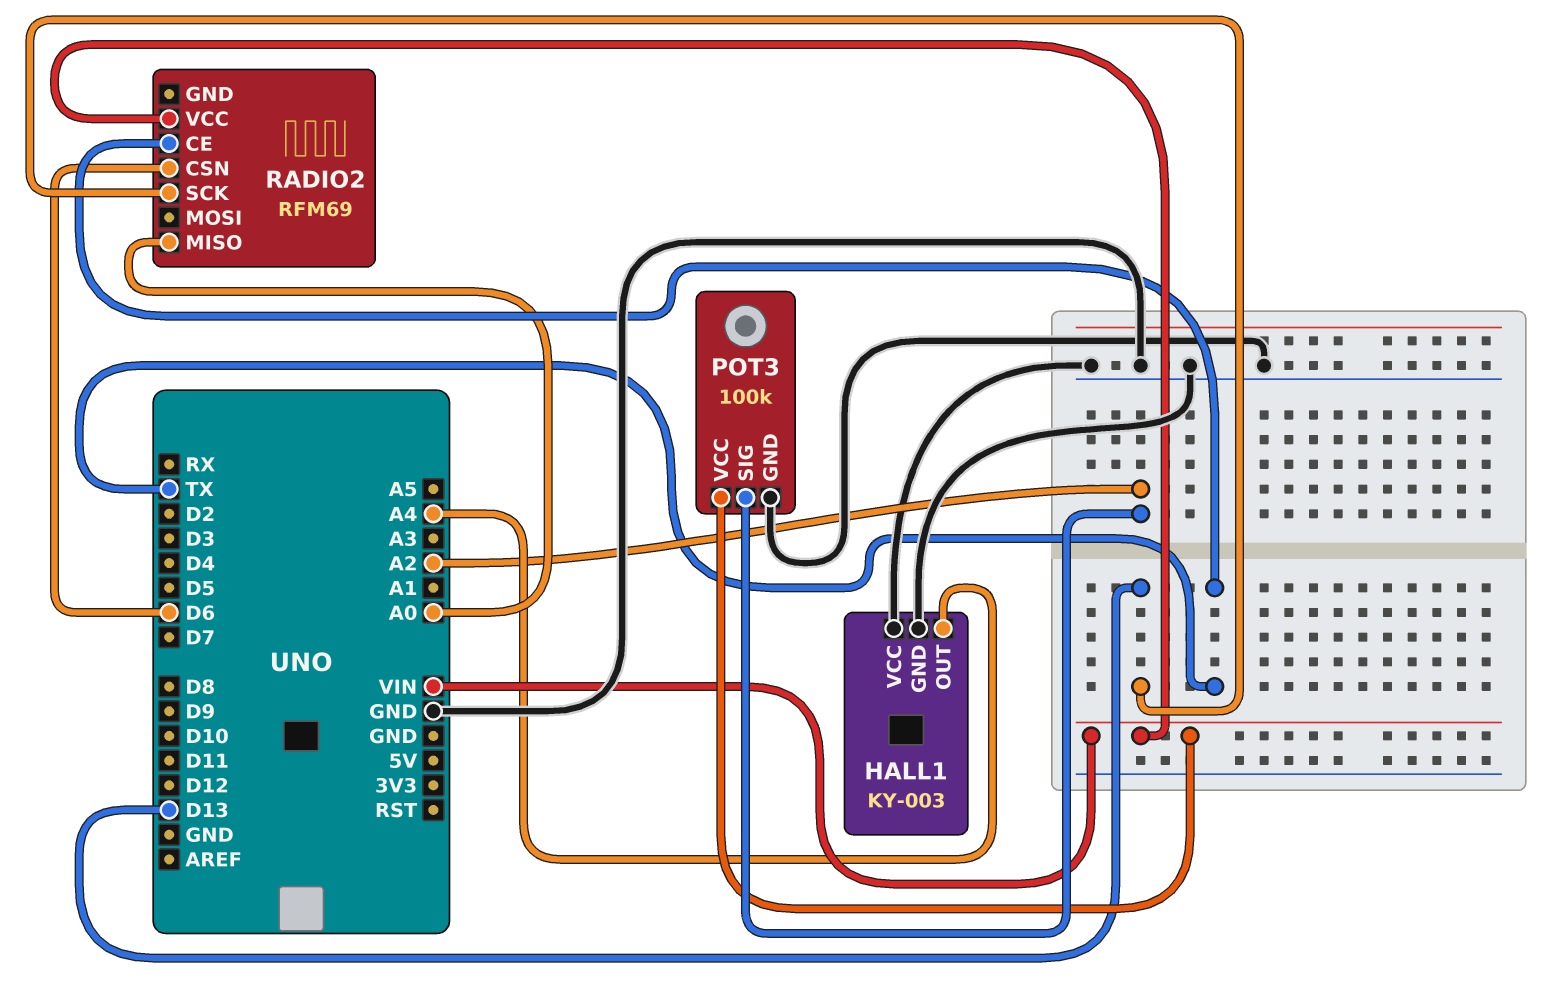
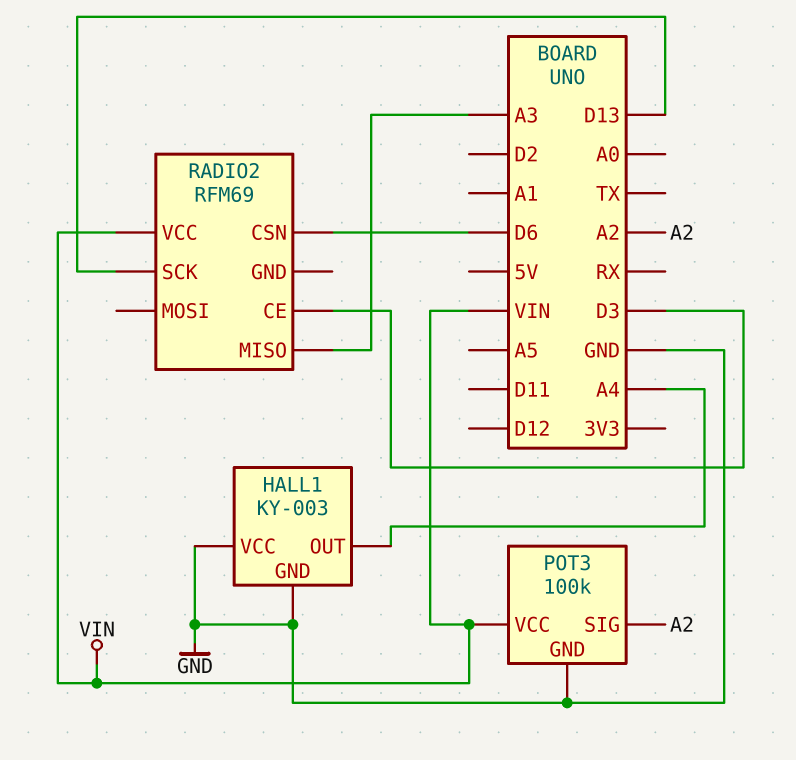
RADIO2 pin CE: TX -> D3
RADIO2 pin MISO: A0 -> A3

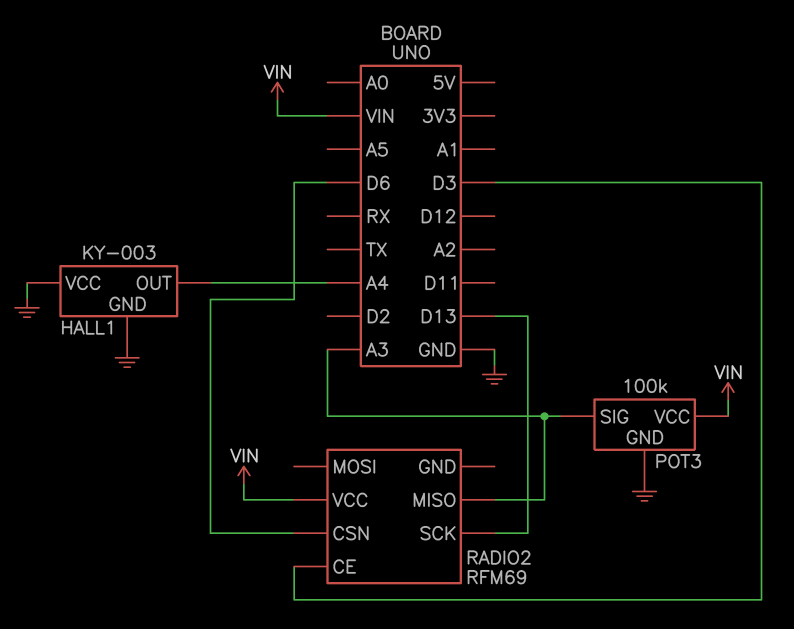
POT3 pin SIG: A2 -> A3

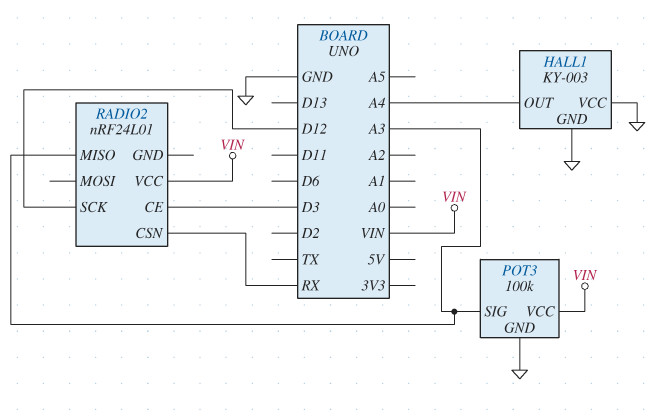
RADIO2: RFM69 -> nRF24L01
RADIO2 pin CSN: D6 -> RX
RADIO2 pin SCK: D13 -> D12

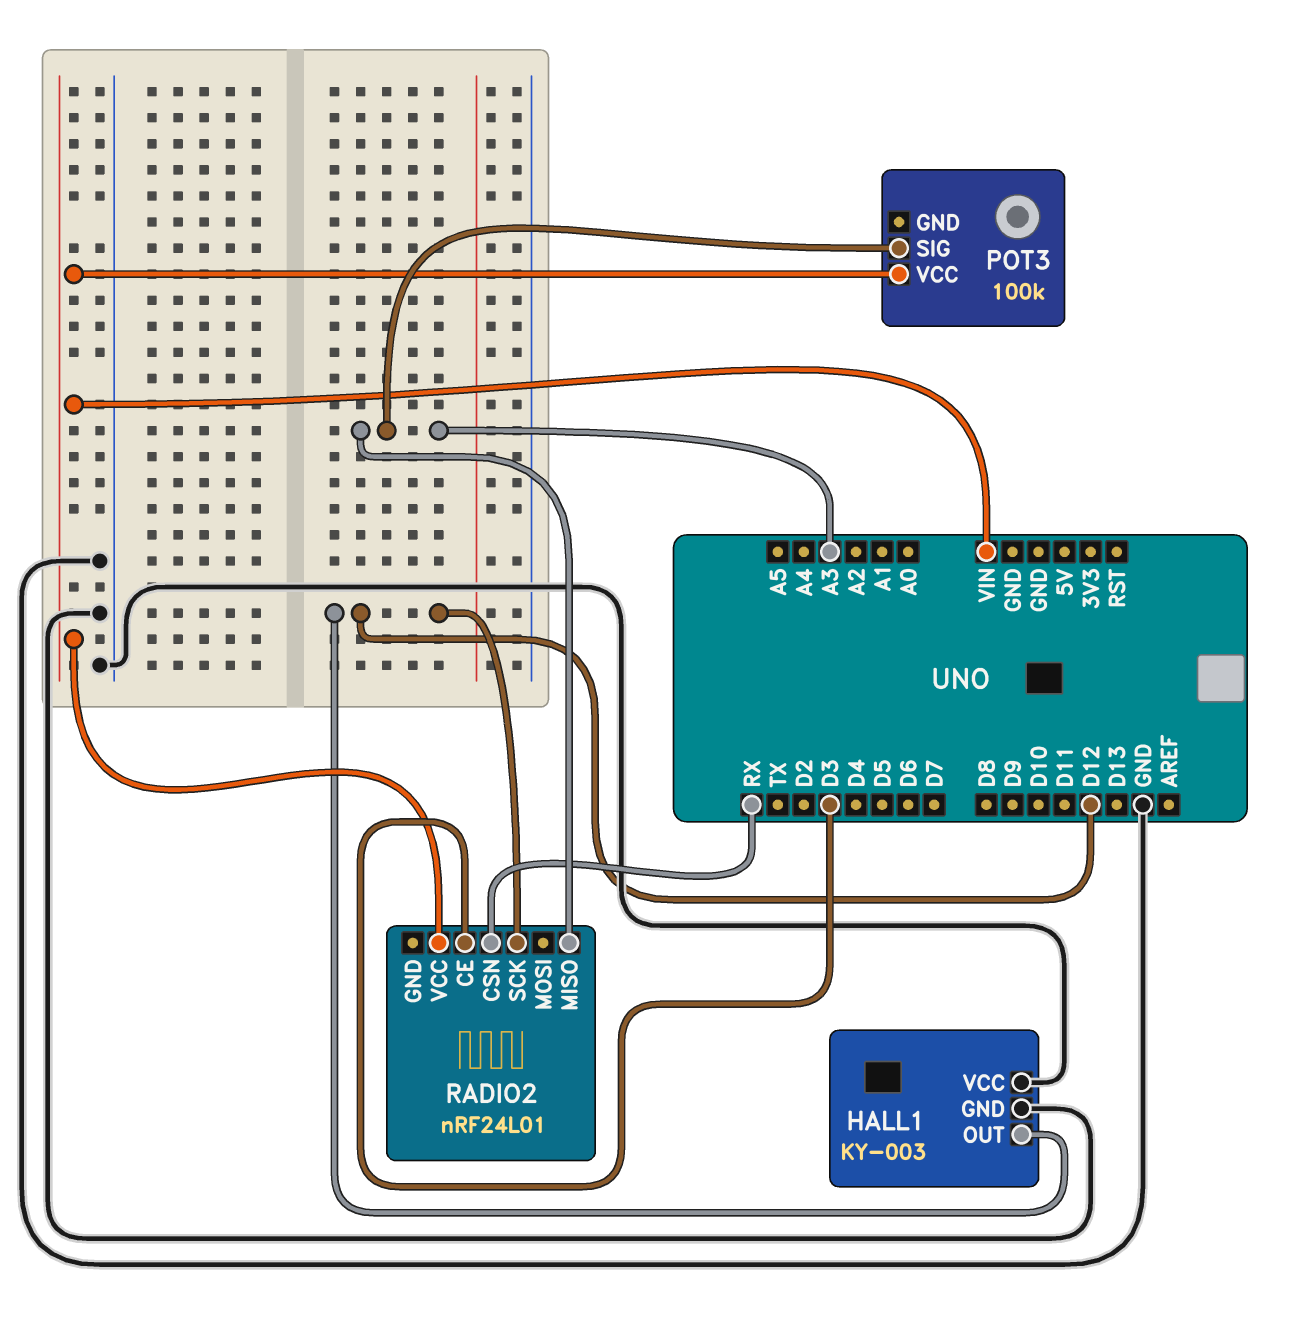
HALL1 pin OUT: A4 -> D12
POT3 pin GND: GND -> none

